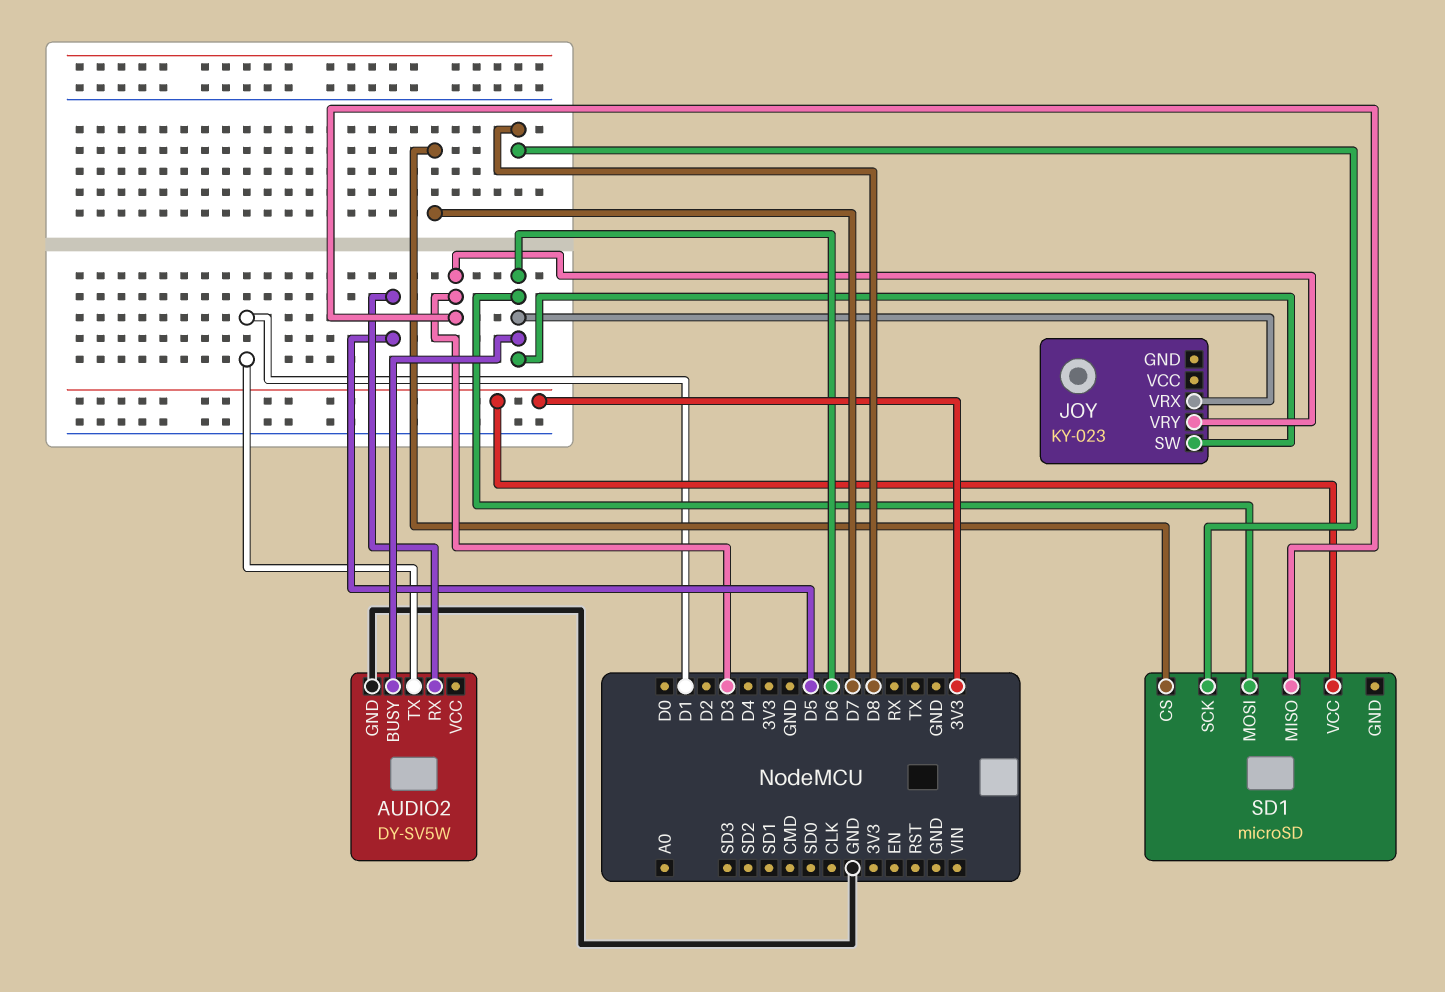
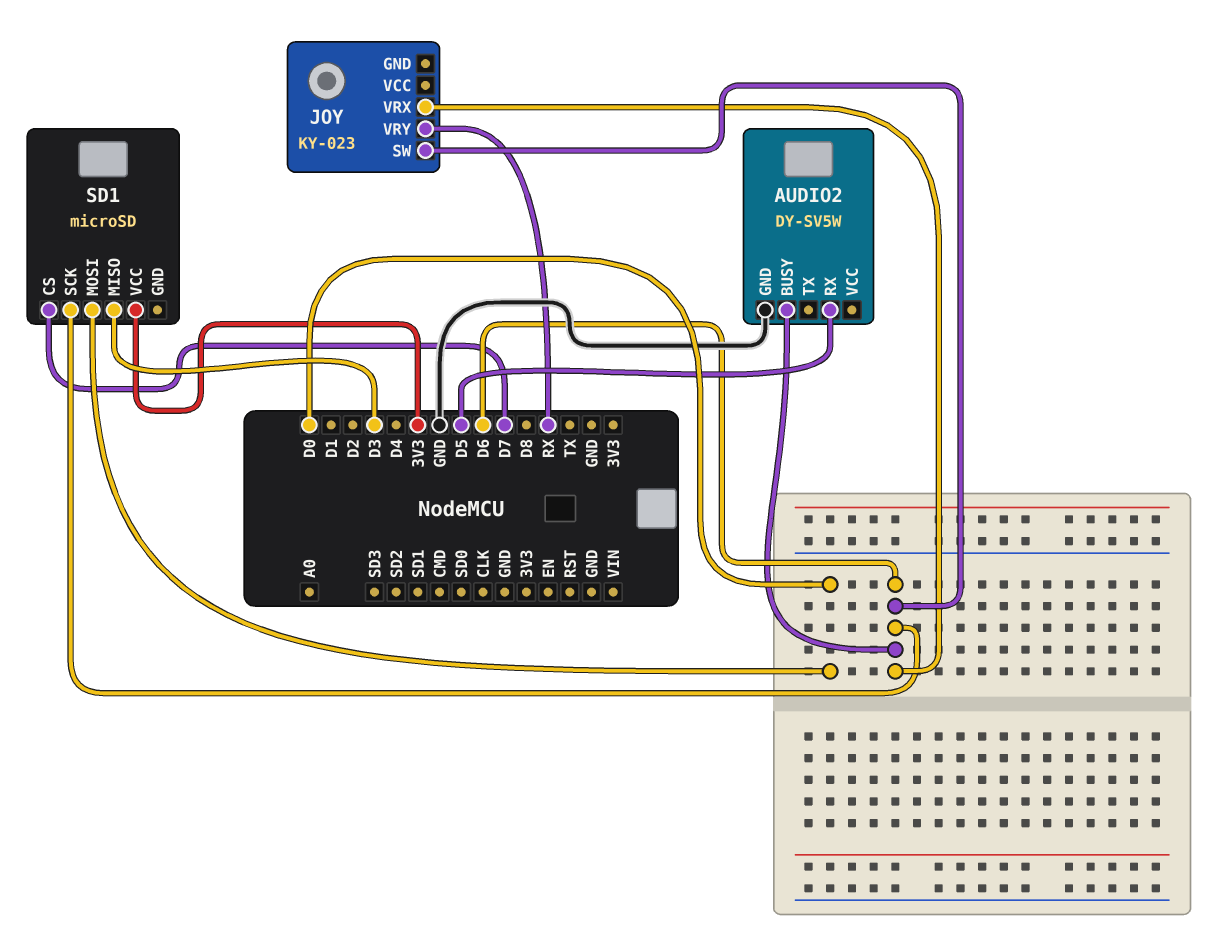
AUDIO2 pin TX: D1 -> none
JOY pin VRY: D3 -> RX
SD1 pin MOSI: D6 -> D0
SD1 pin SCK: D8 -> D6

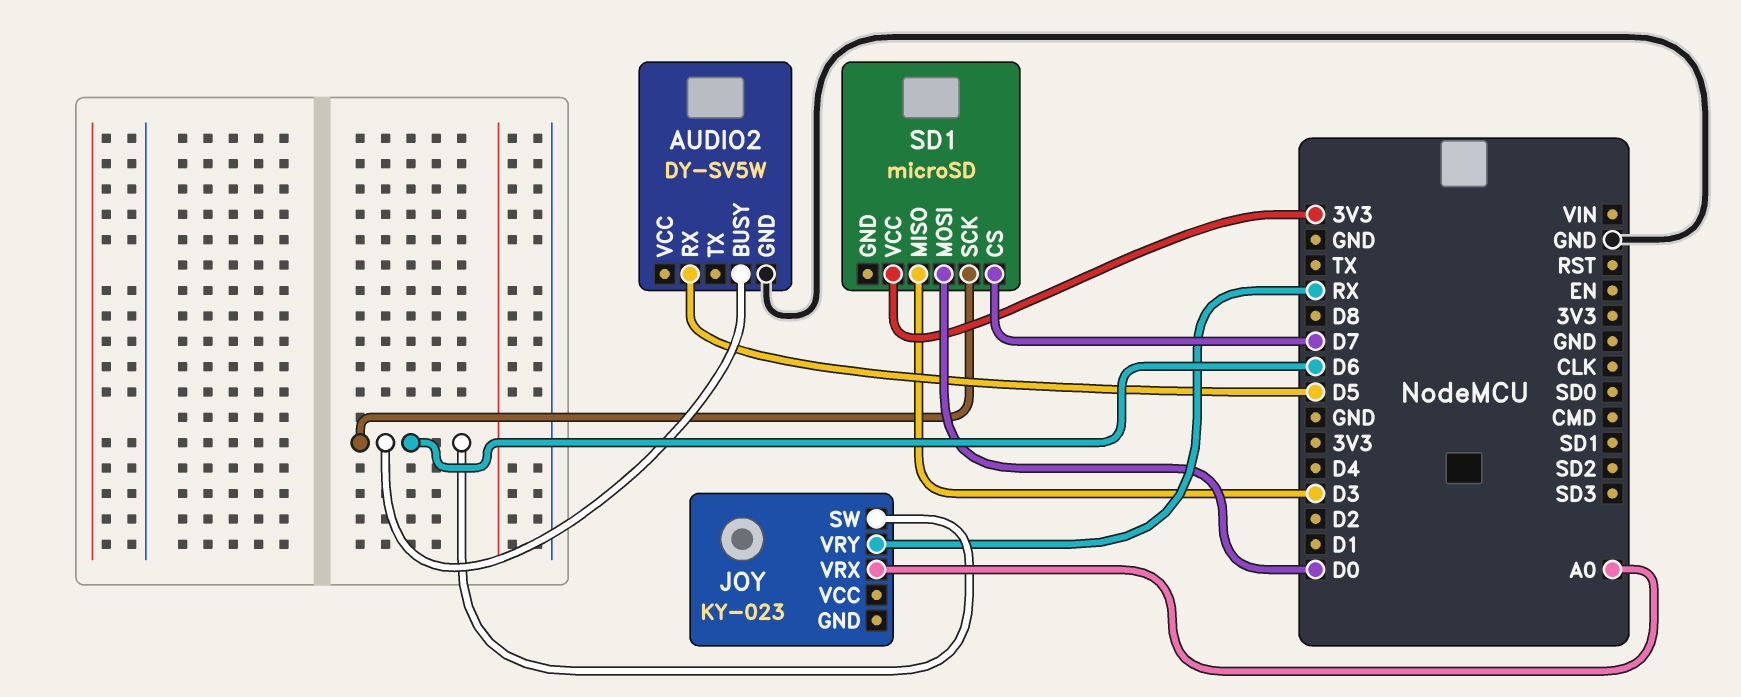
JOY pin VRX: D6 -> A0

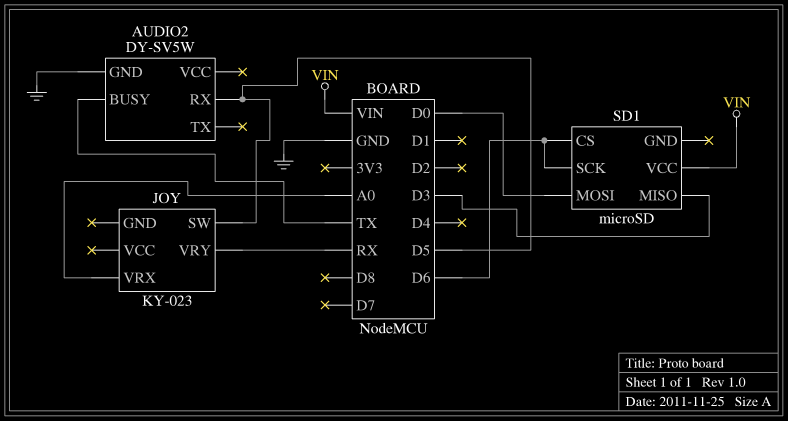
AUDIO2 pin BUSY: D6 -> TX
JOY pin SW: D6 -> D5
SD1 pin CS: D7 -> D6
SD1 pin VCC: 3V3 -> VIN

